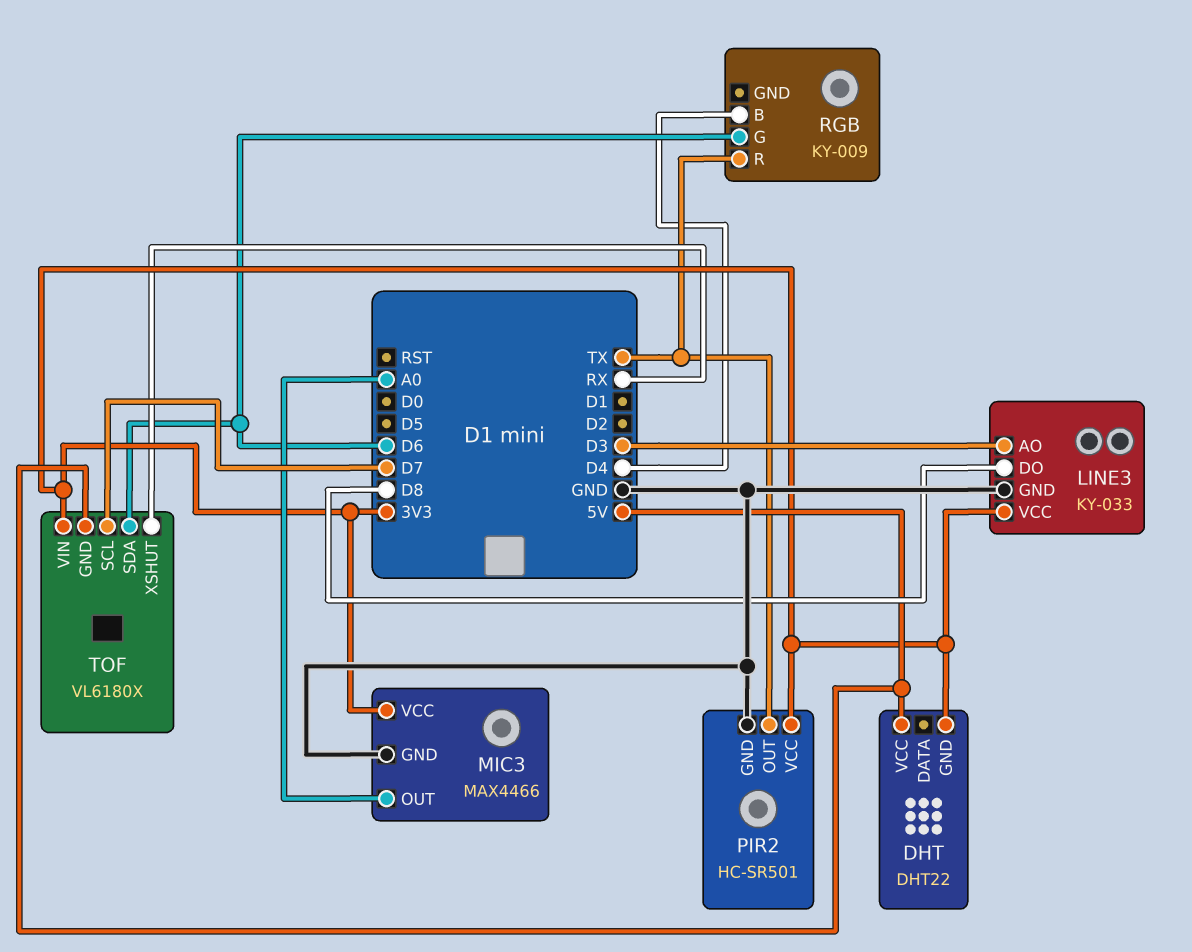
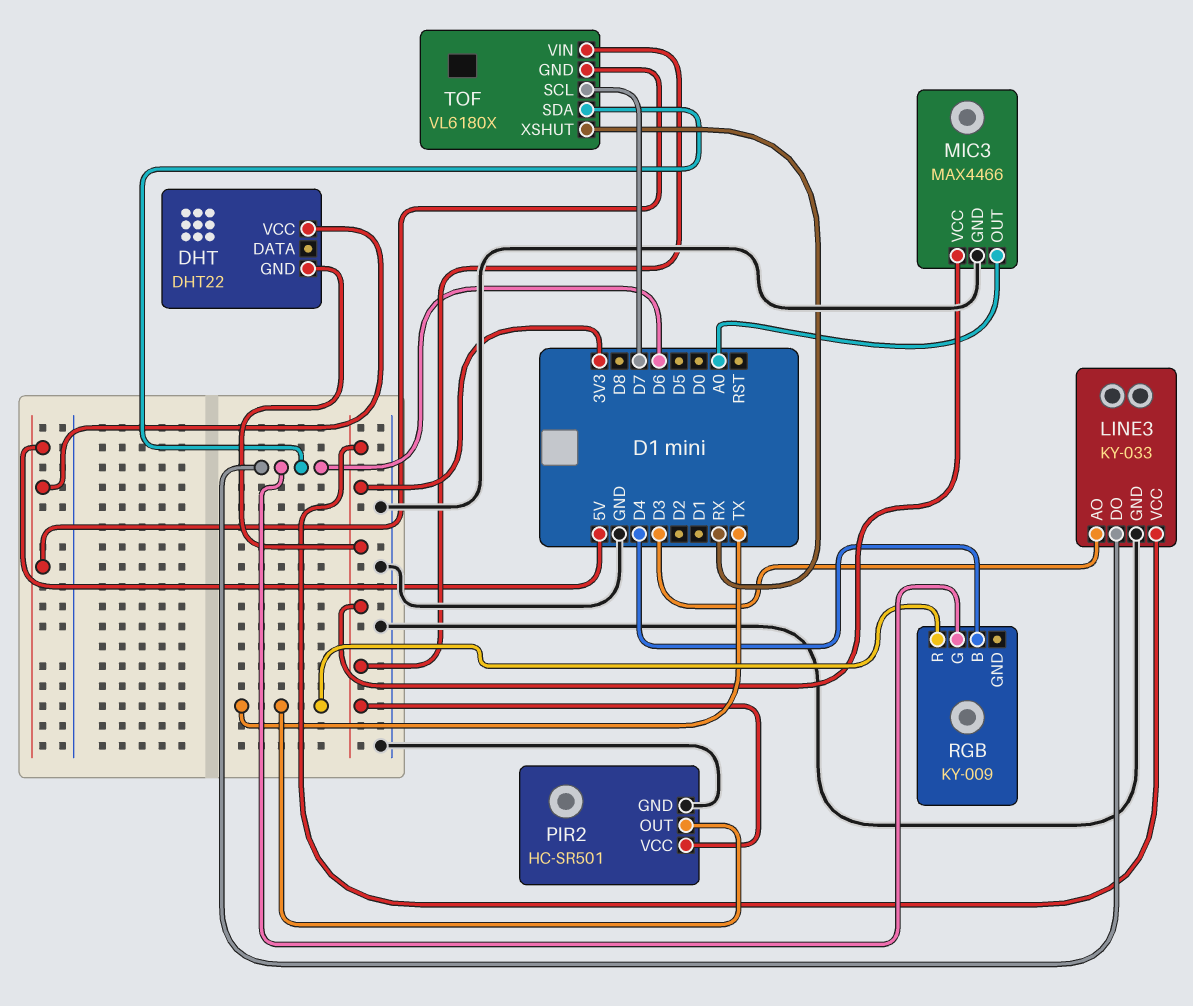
LINE3 pin DO: D8 -> D6

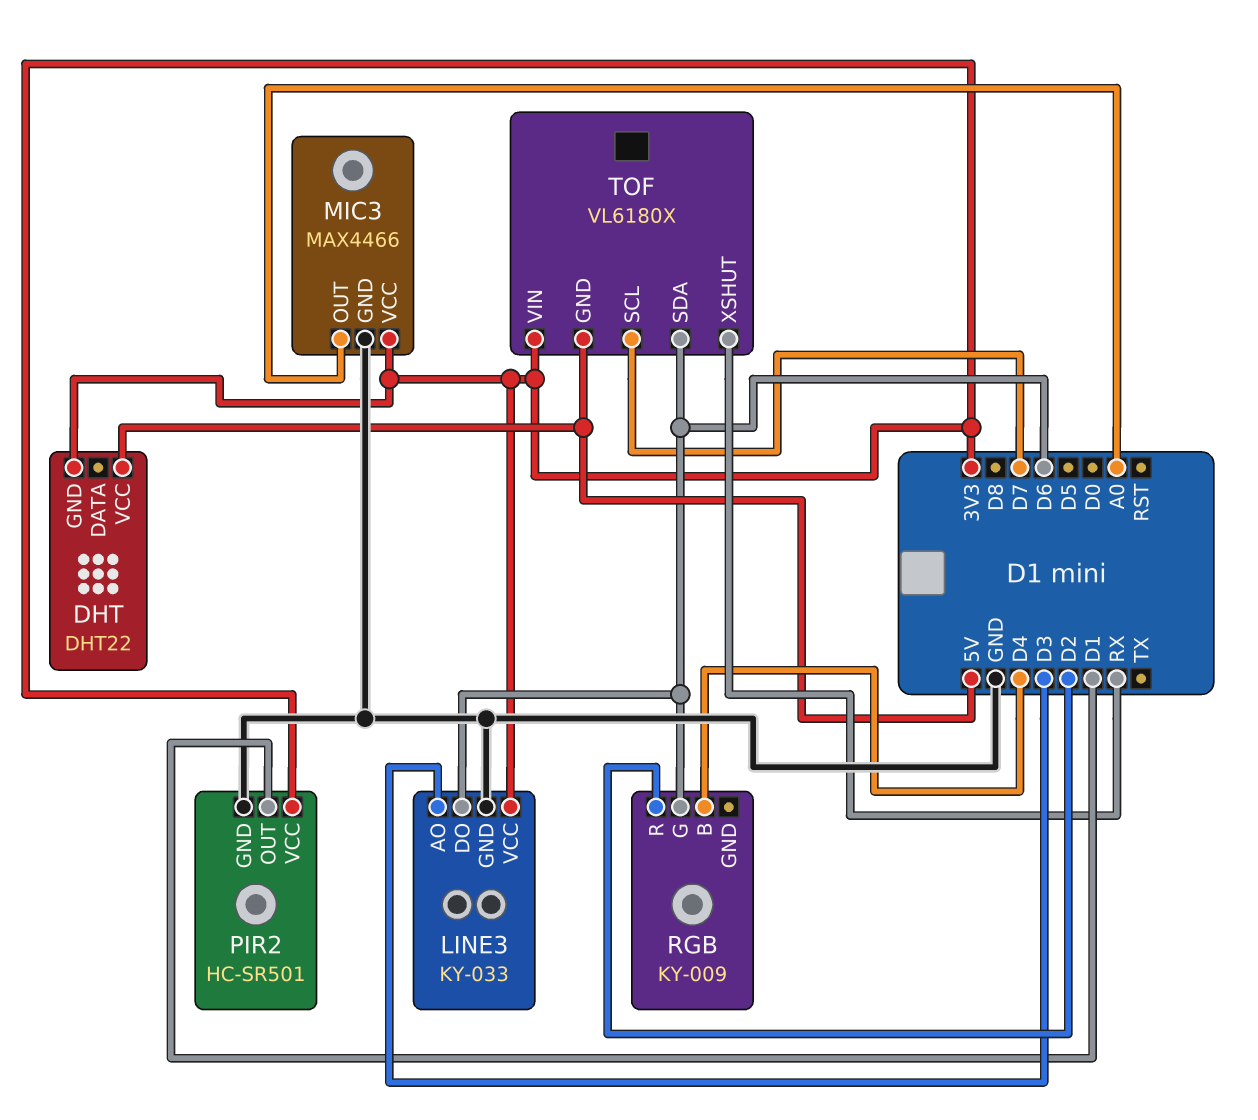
PIR2 pin OUT: TX -> D1
RGB pin R: TX -> D2

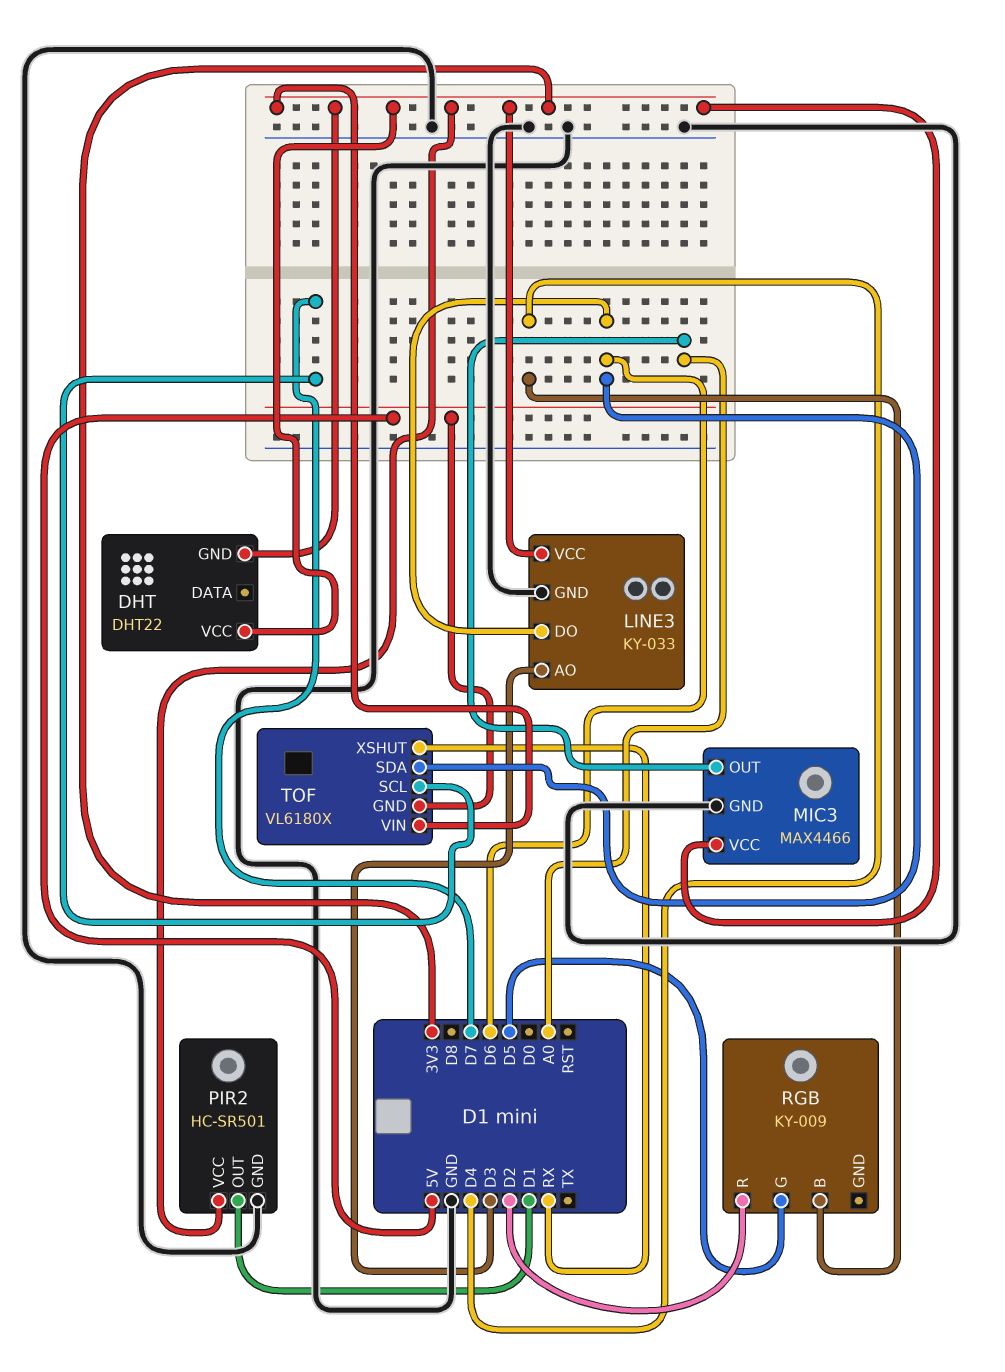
DHT pin VCC: 5V -> 3V3
RGB pin G: D6 -> D5

